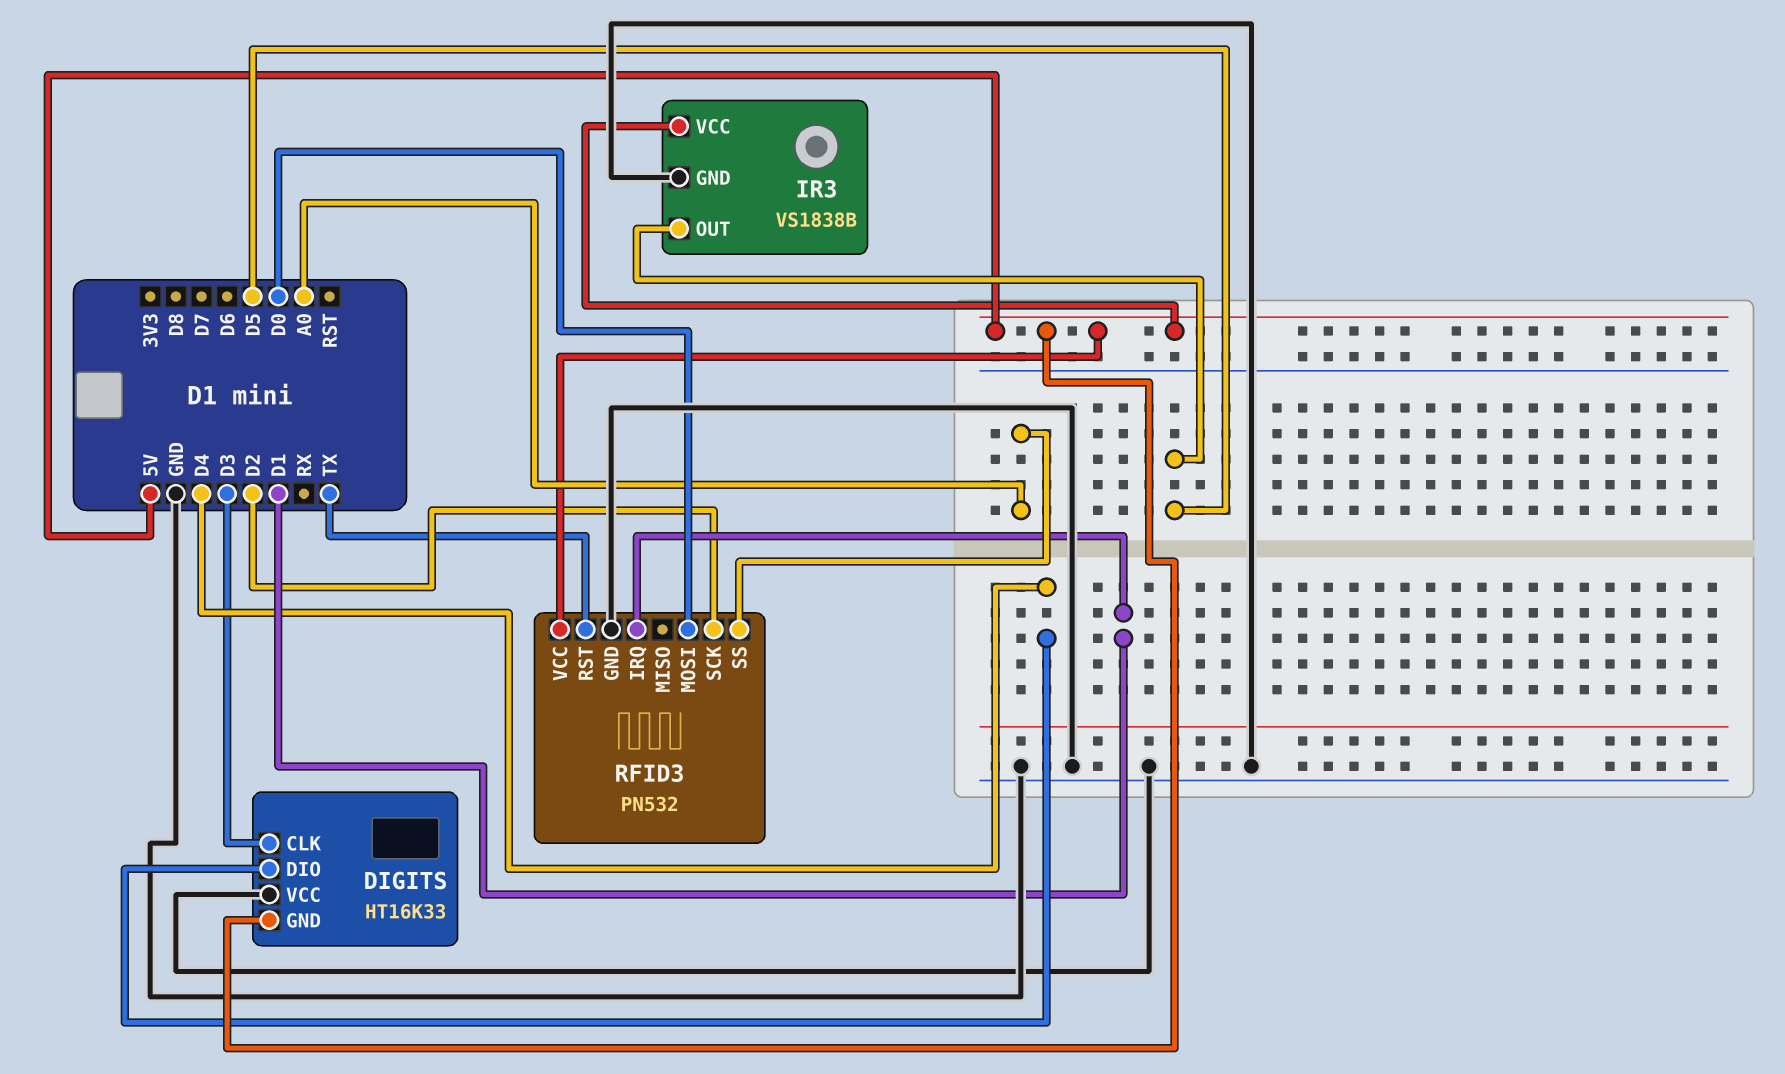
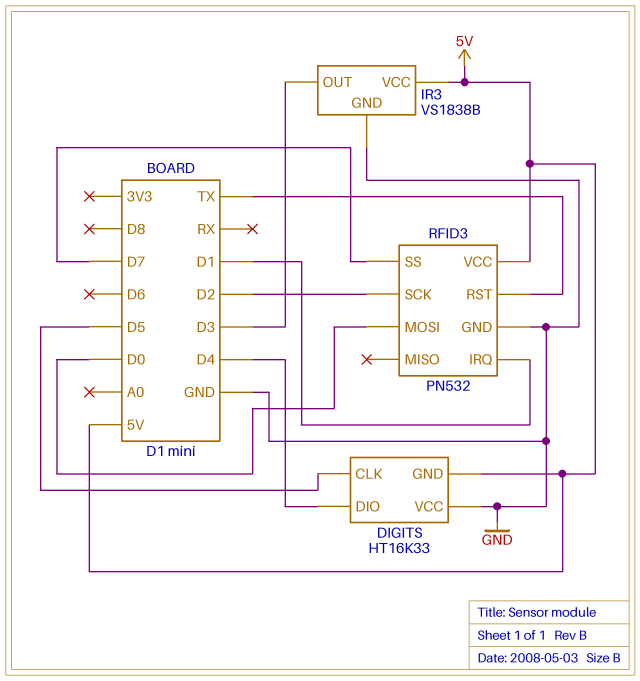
DIGITS pin CLK: D3 -> D5
IR3 pin OUT: D5 -> D3
RFID3 pin SS: A0 -> D7

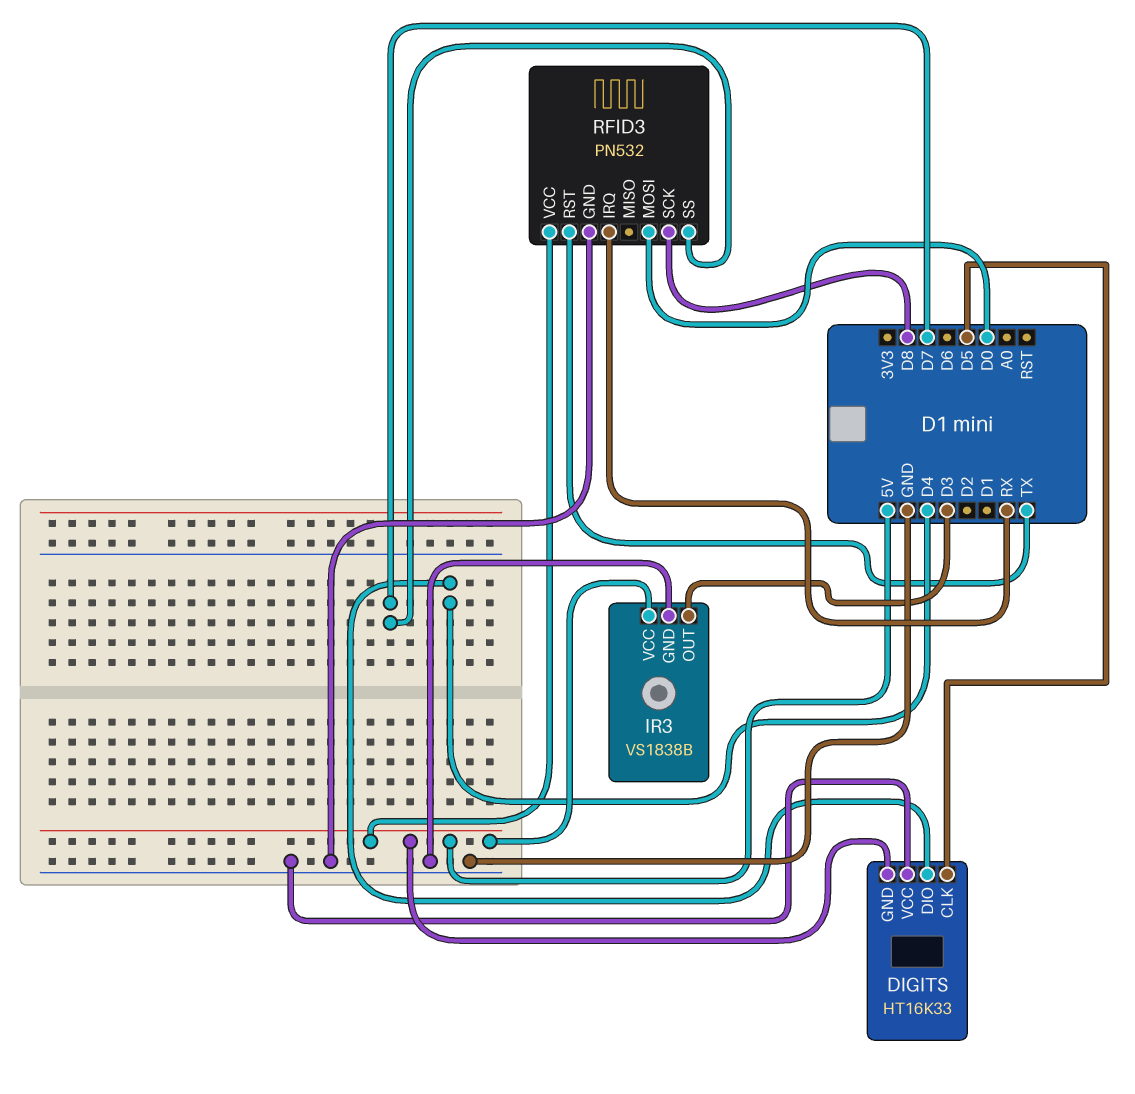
RFID3 pin IRQ: D1 -> RX
RFID3 pin SCK: D2 -> D8

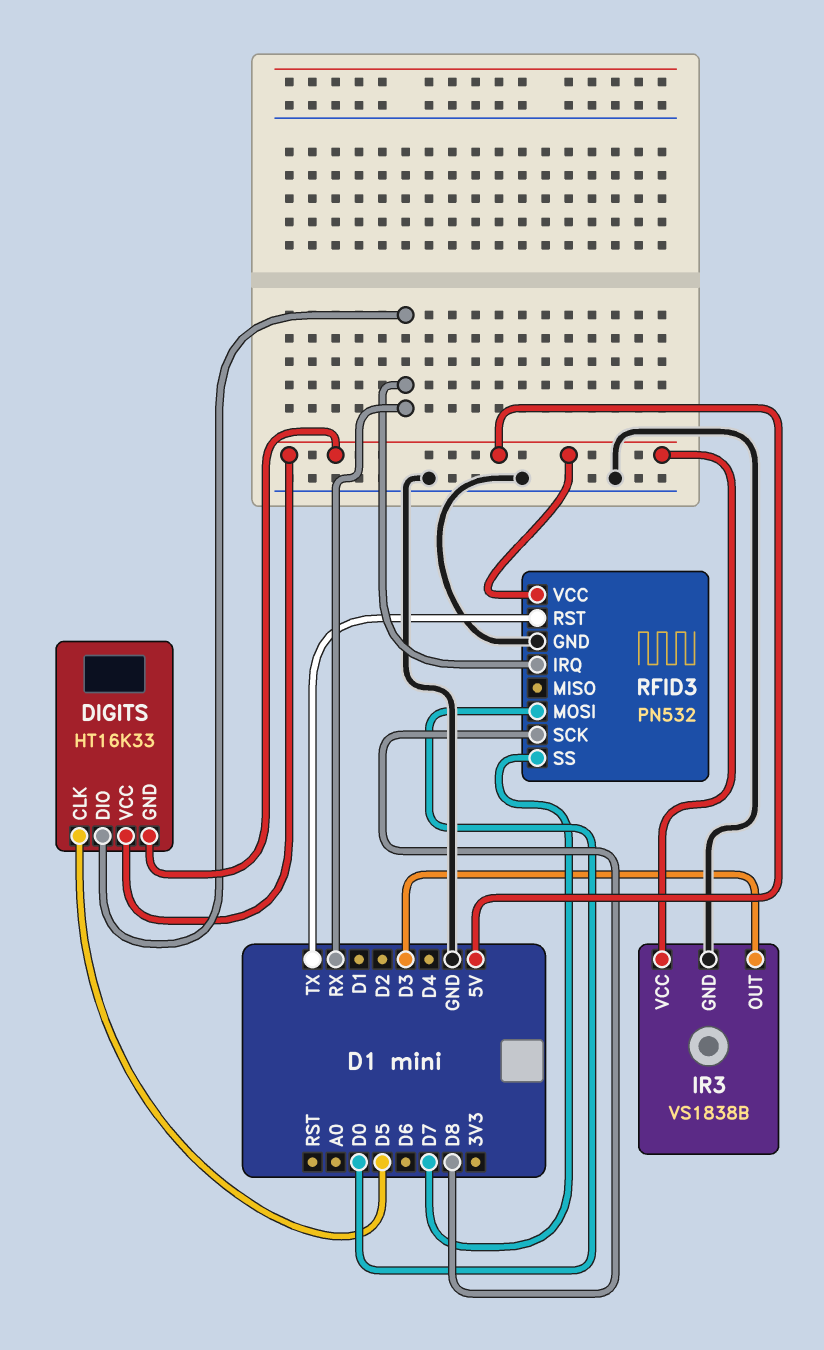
DIGITS pin DIO: D4 -> RX
DIGITS pin VCC: GND -> 5V

